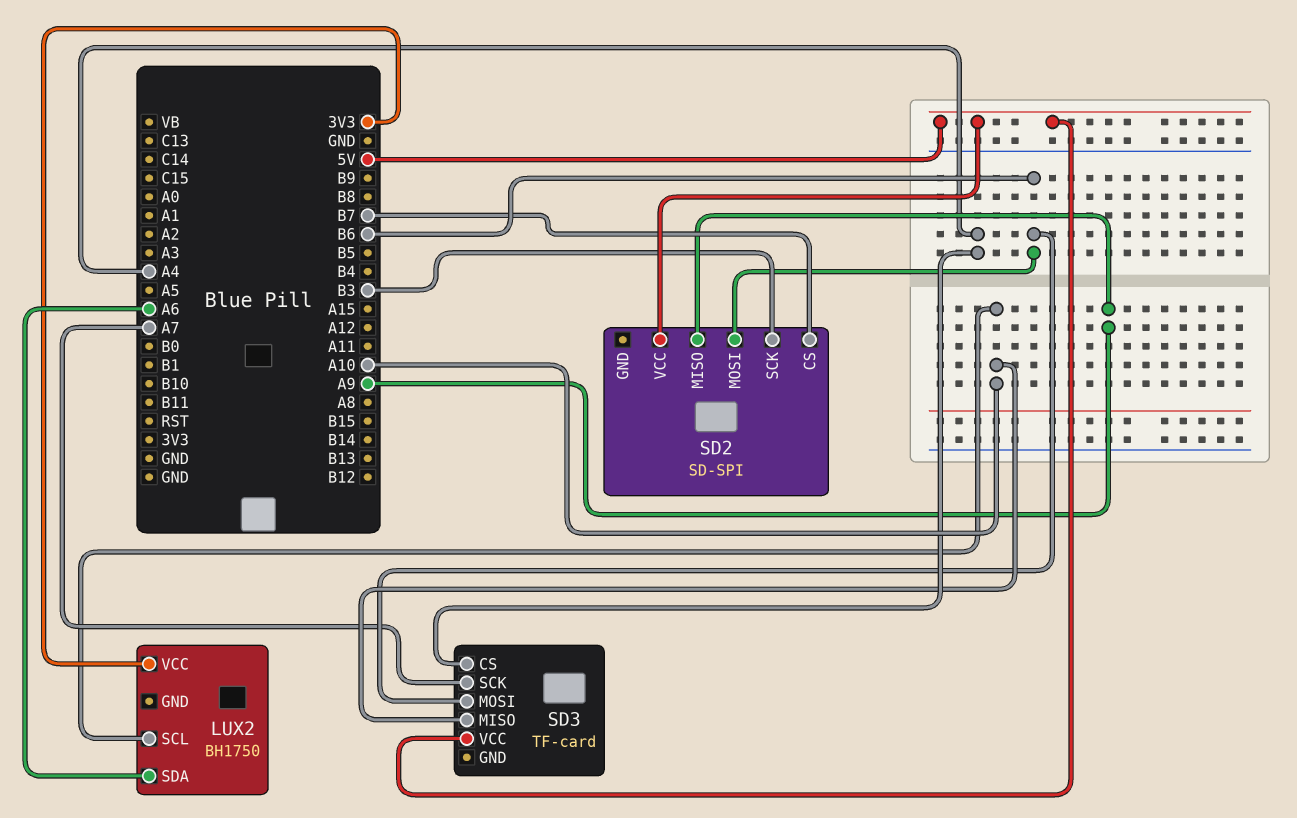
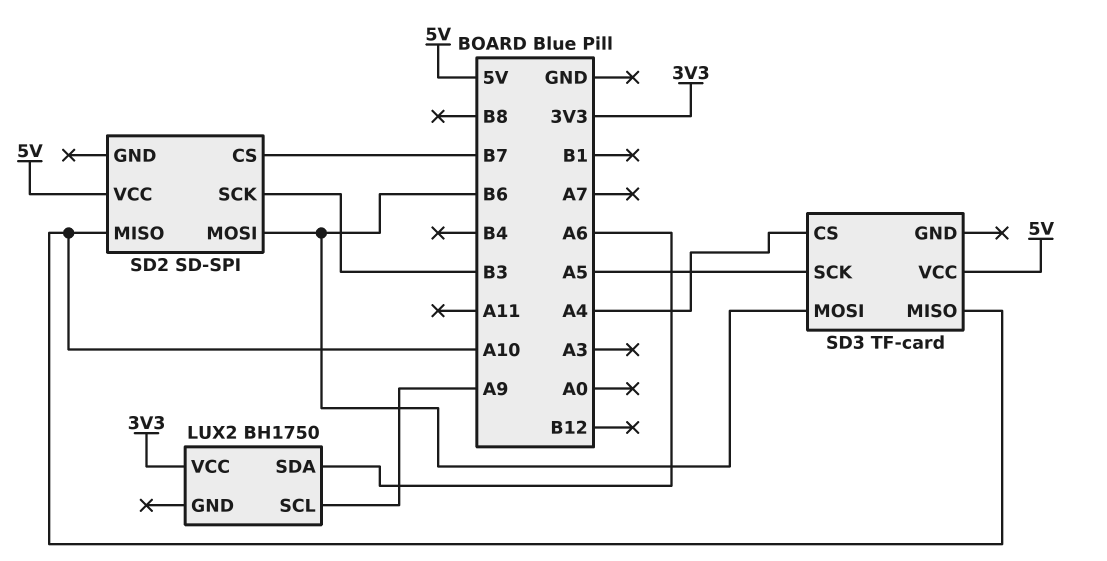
LUX2 pin SCL: A10 -> A9
SD2 pin MISO: A9 -> A10
SD3 pin SCK: A7 -> A5

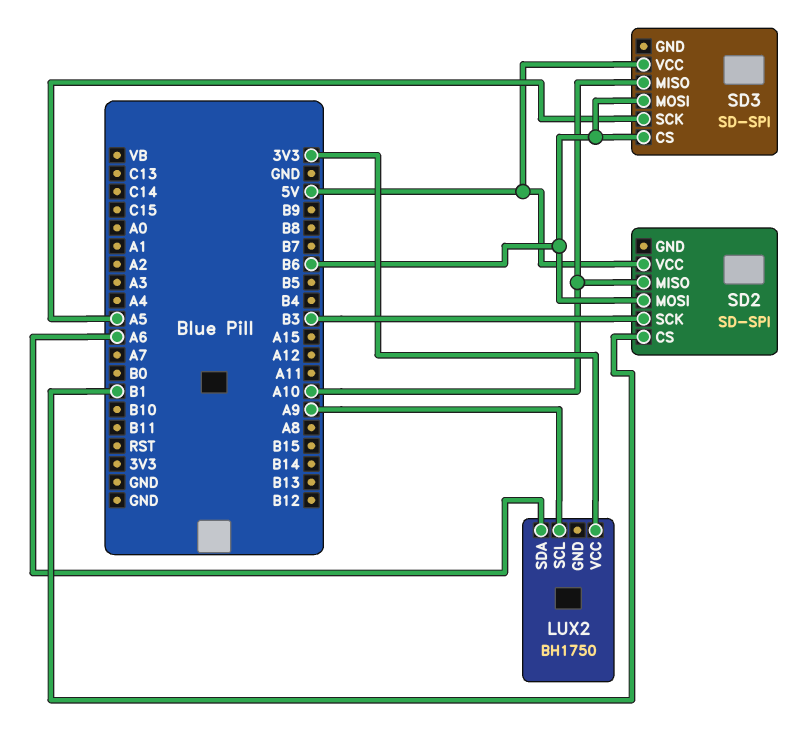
SD2 pin CS: B7 -> B1
SD3: TF-card -> SD-SPI
SD3 pin CS: A4 -> B6

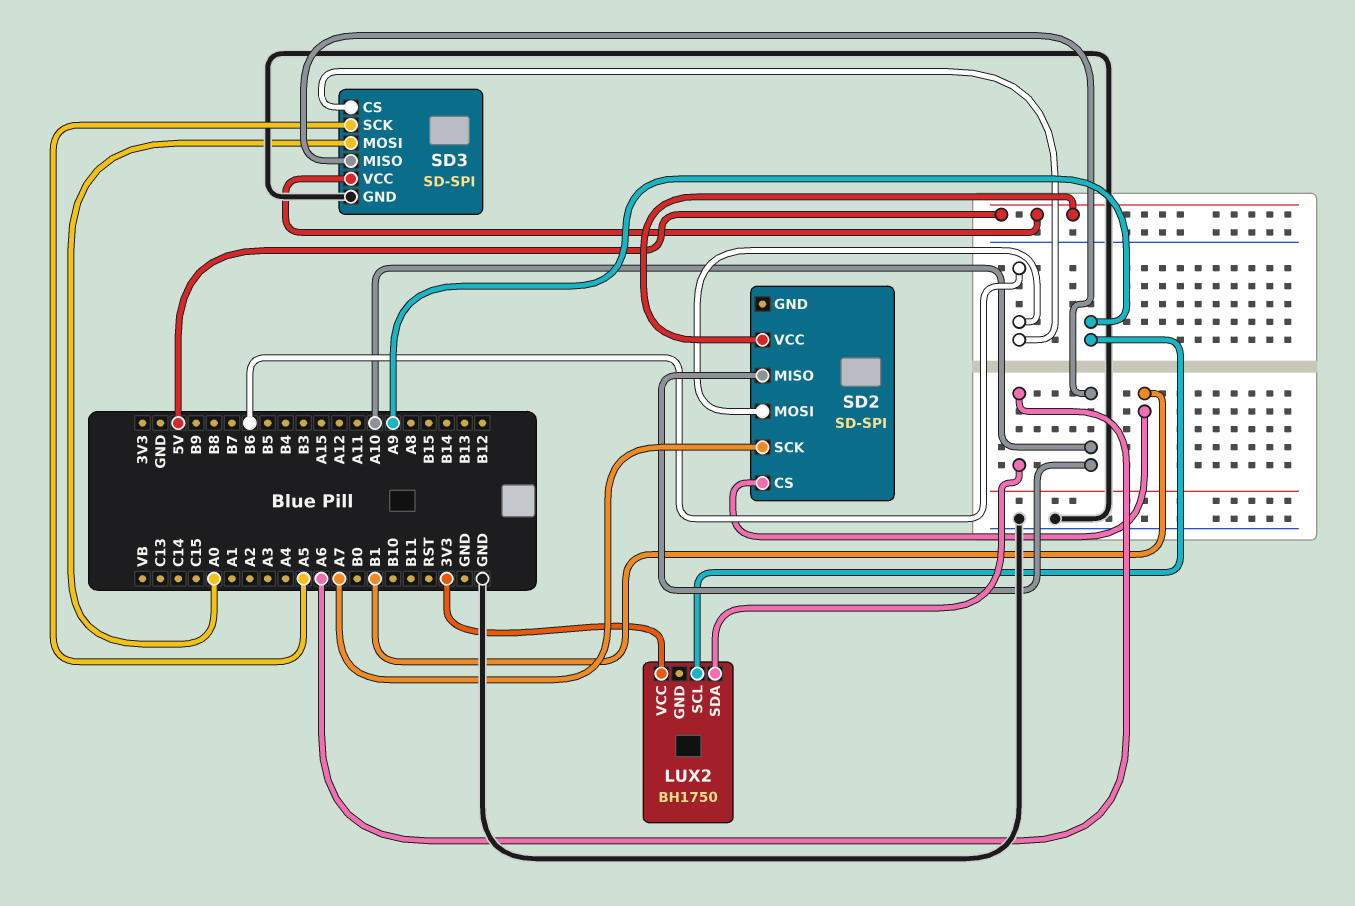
SD2 pin SCK: B3 -> A7
SD3 pin GND: none -> GND
SD3 pin MOSI: B6 -> A0

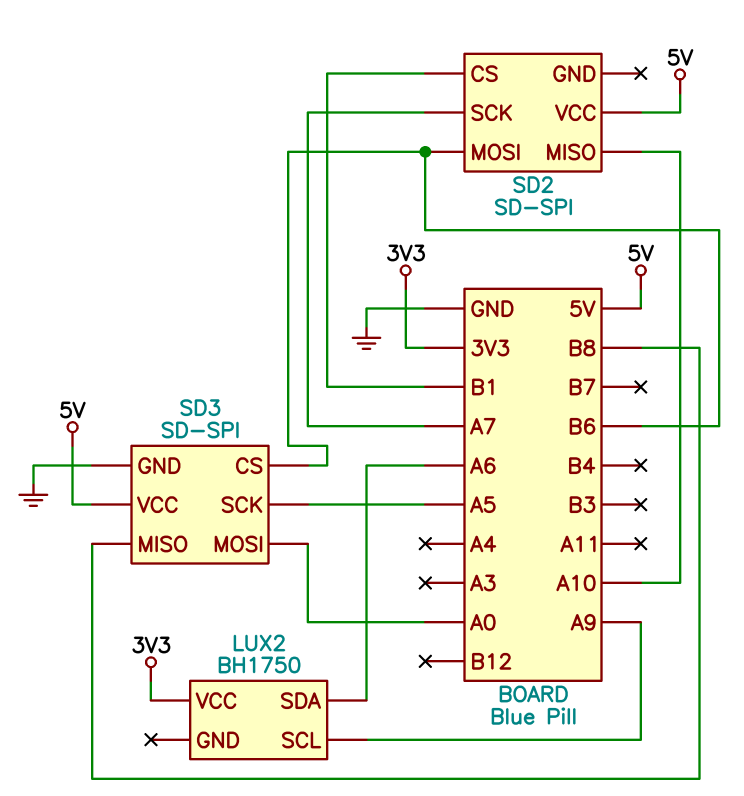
SD3 pin MISO: A10 -> B8

